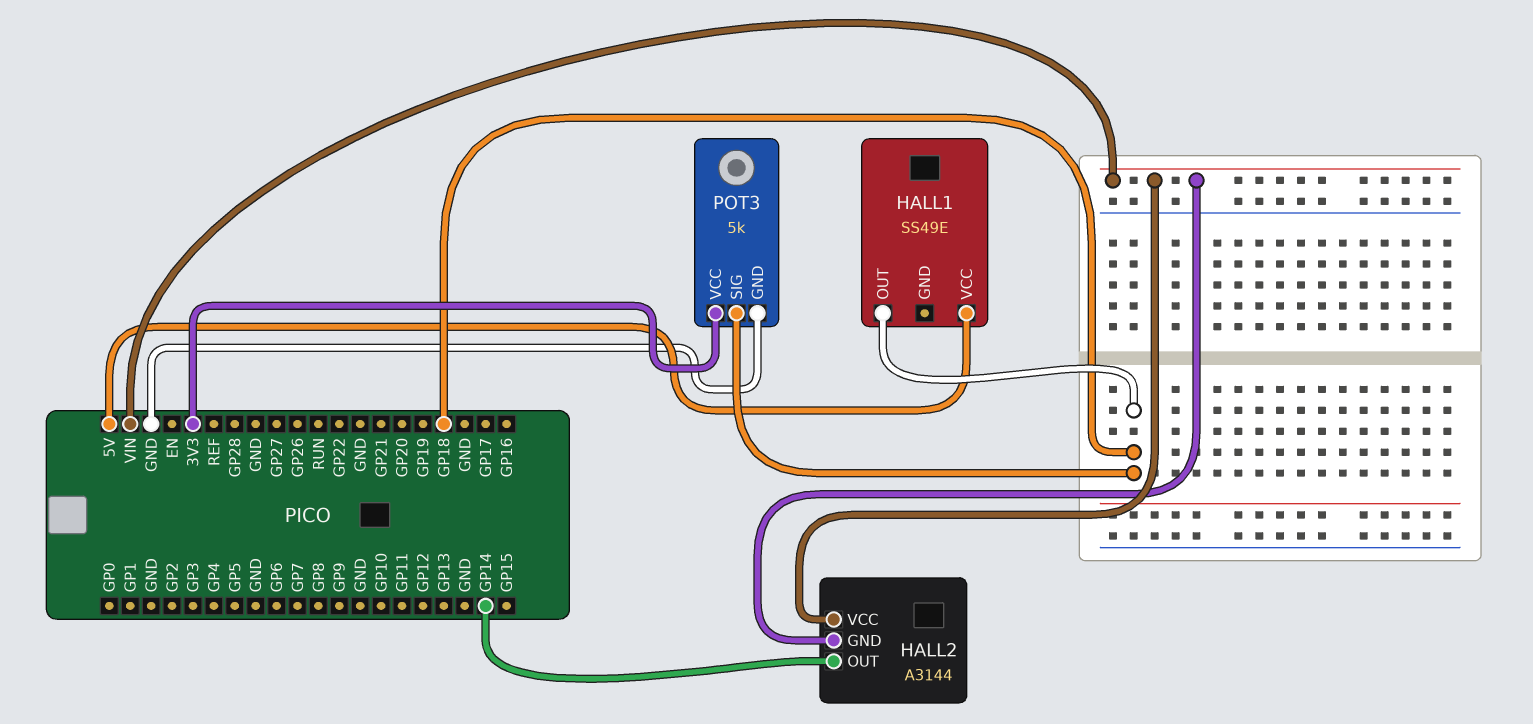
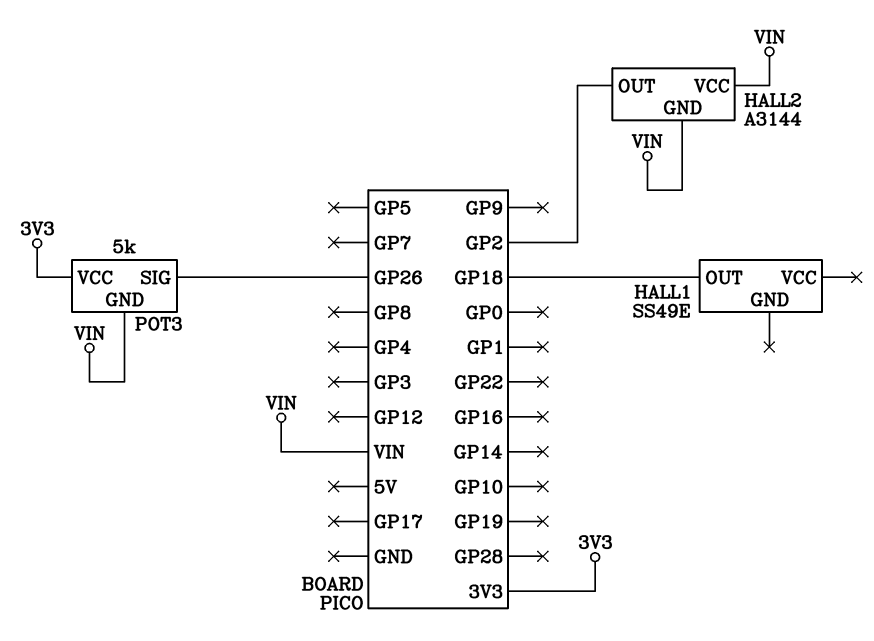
HALL1 pin VCC: 5V -> none
HALL2 pin OUT: GP14 -> GP2
POT3 pin GND: GND -> VIN
POT3 pin SIG: GP18 -> GP26

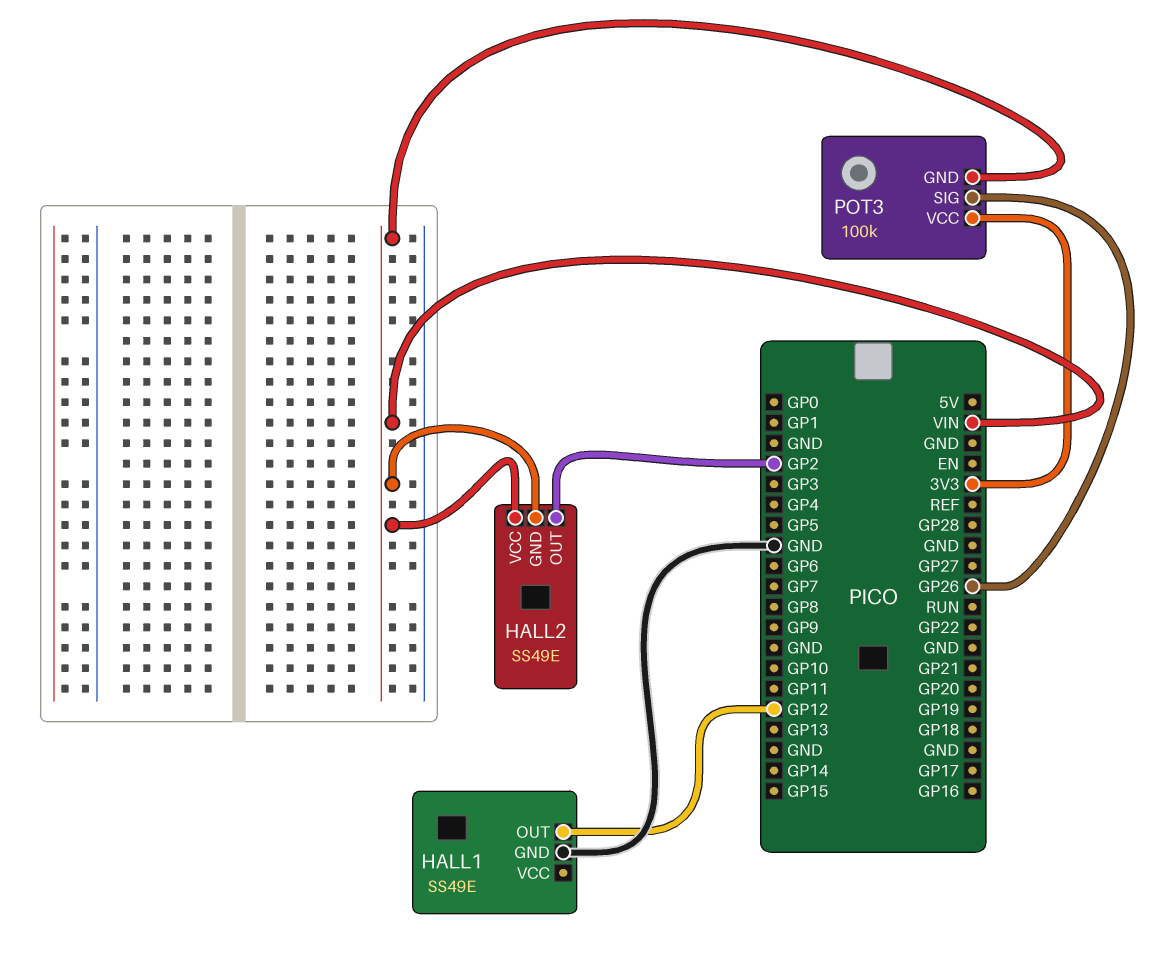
HALL1 pin GND: none -> GND
HALL1 pin OUT: GP18 -> GP12
HALL2: A3144 -> SS49E
POT3: 5k -> 100k

